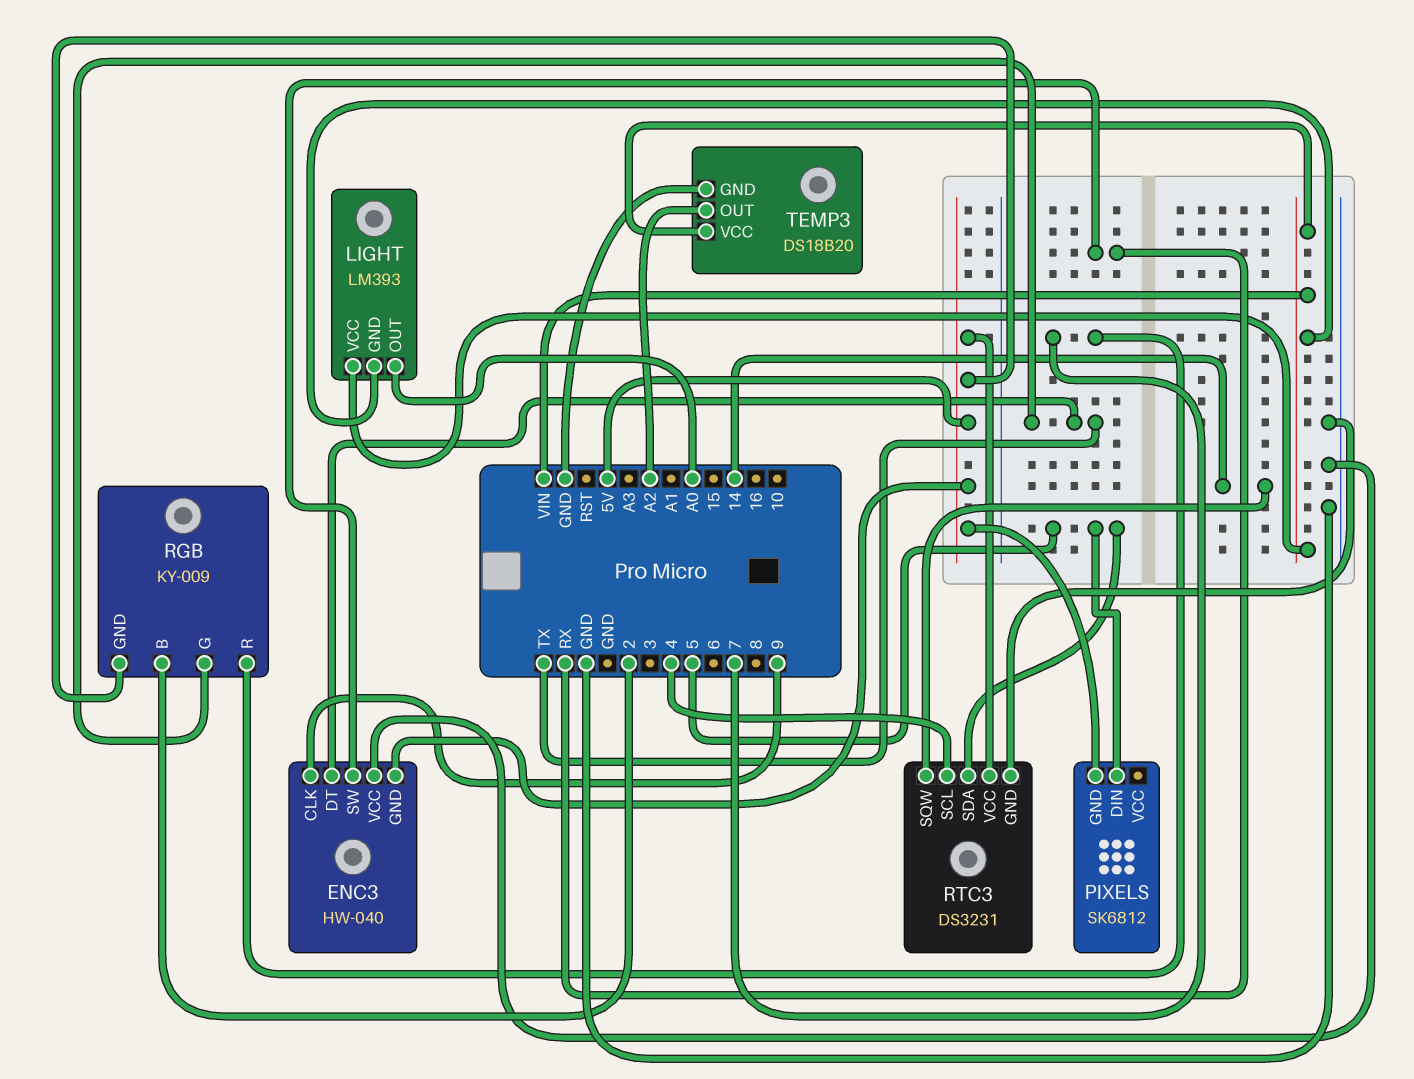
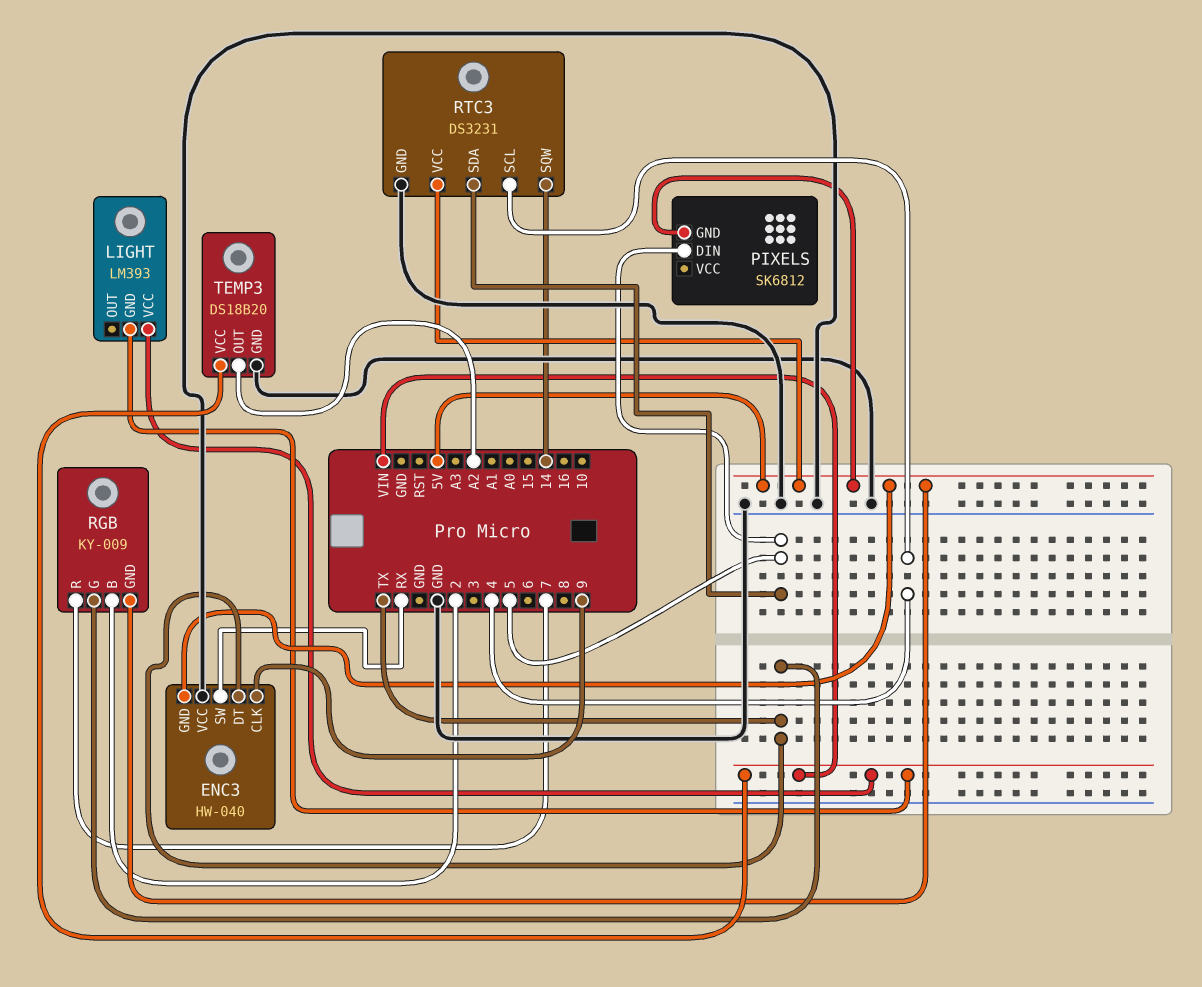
LIGHT pin OUT: A0 -> none

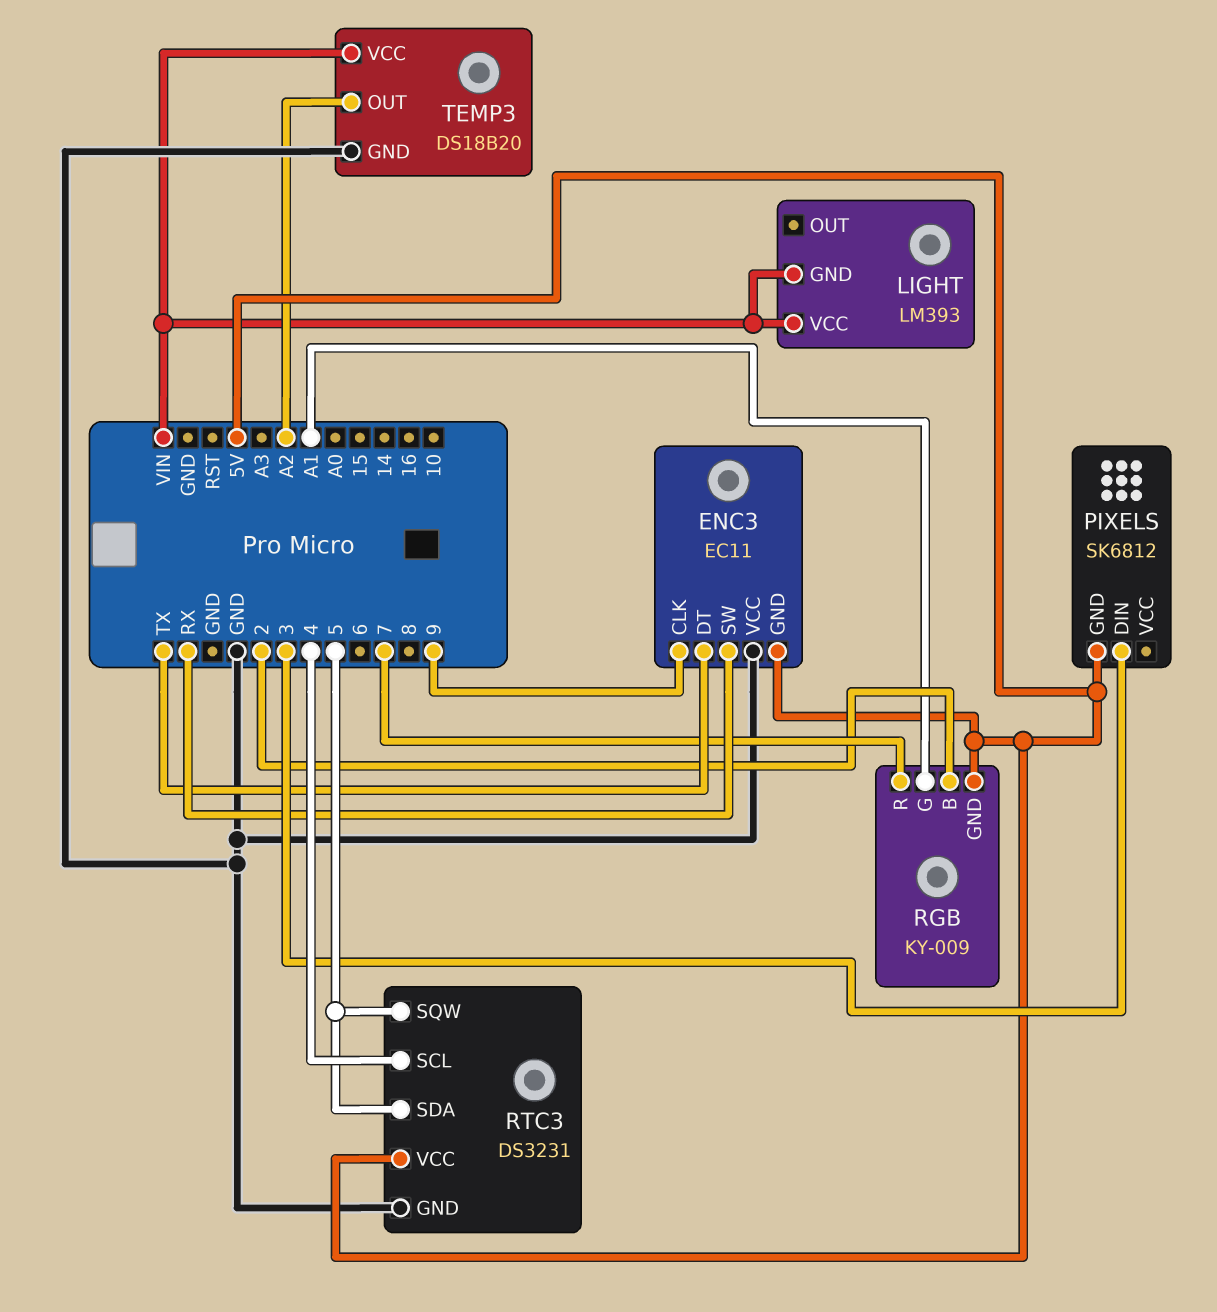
ENC3: HW-040 -> EC11
PIXELS pin DIN: 5 -> 3
RGB pin G: TX -> A1
RTC3 pin SQW: 14 -> 5

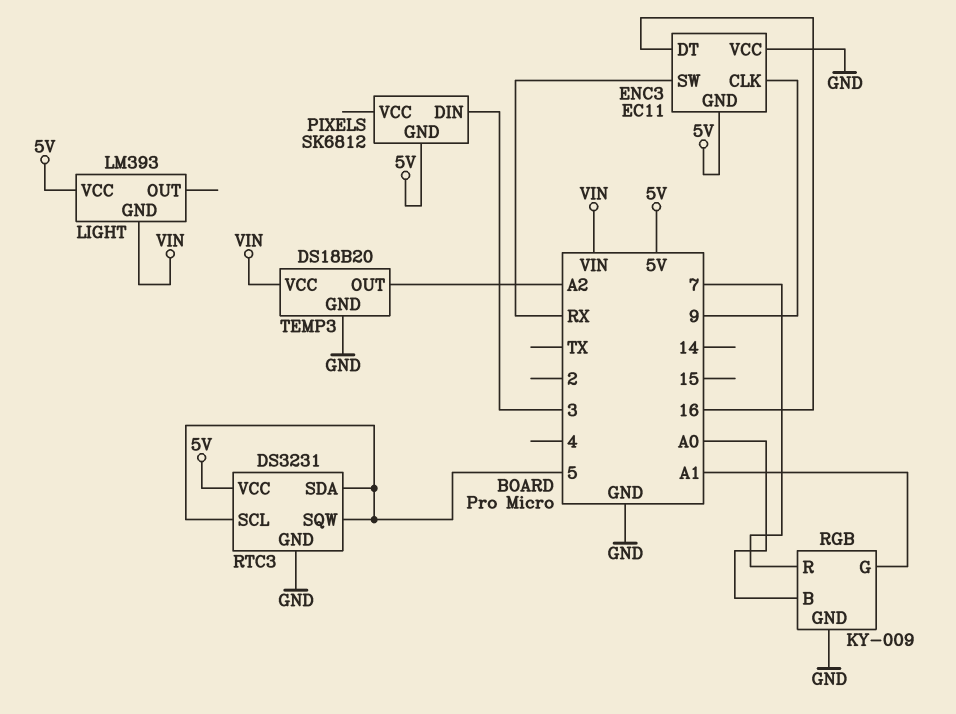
ENC3 pin DT: TX -> 16
LIGHT pin VCC: VIN -> 5V
RGB pin B: 2 -> A0
RGB pin GND: 5V -> GND
RTC3 pin SCL: 4 -> 5

